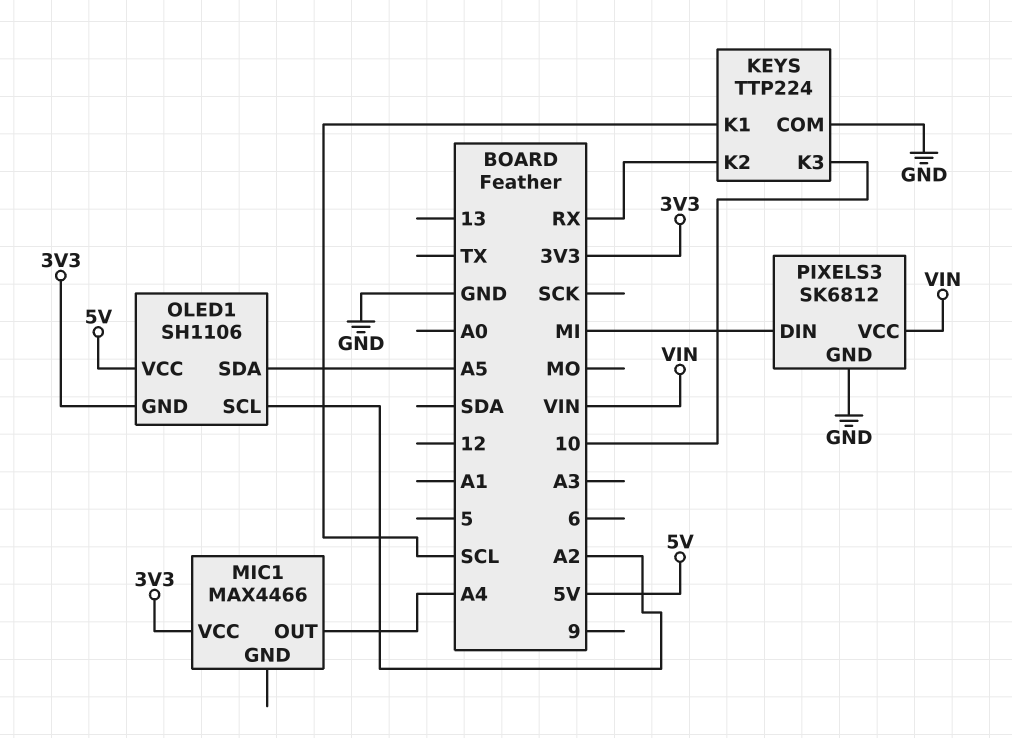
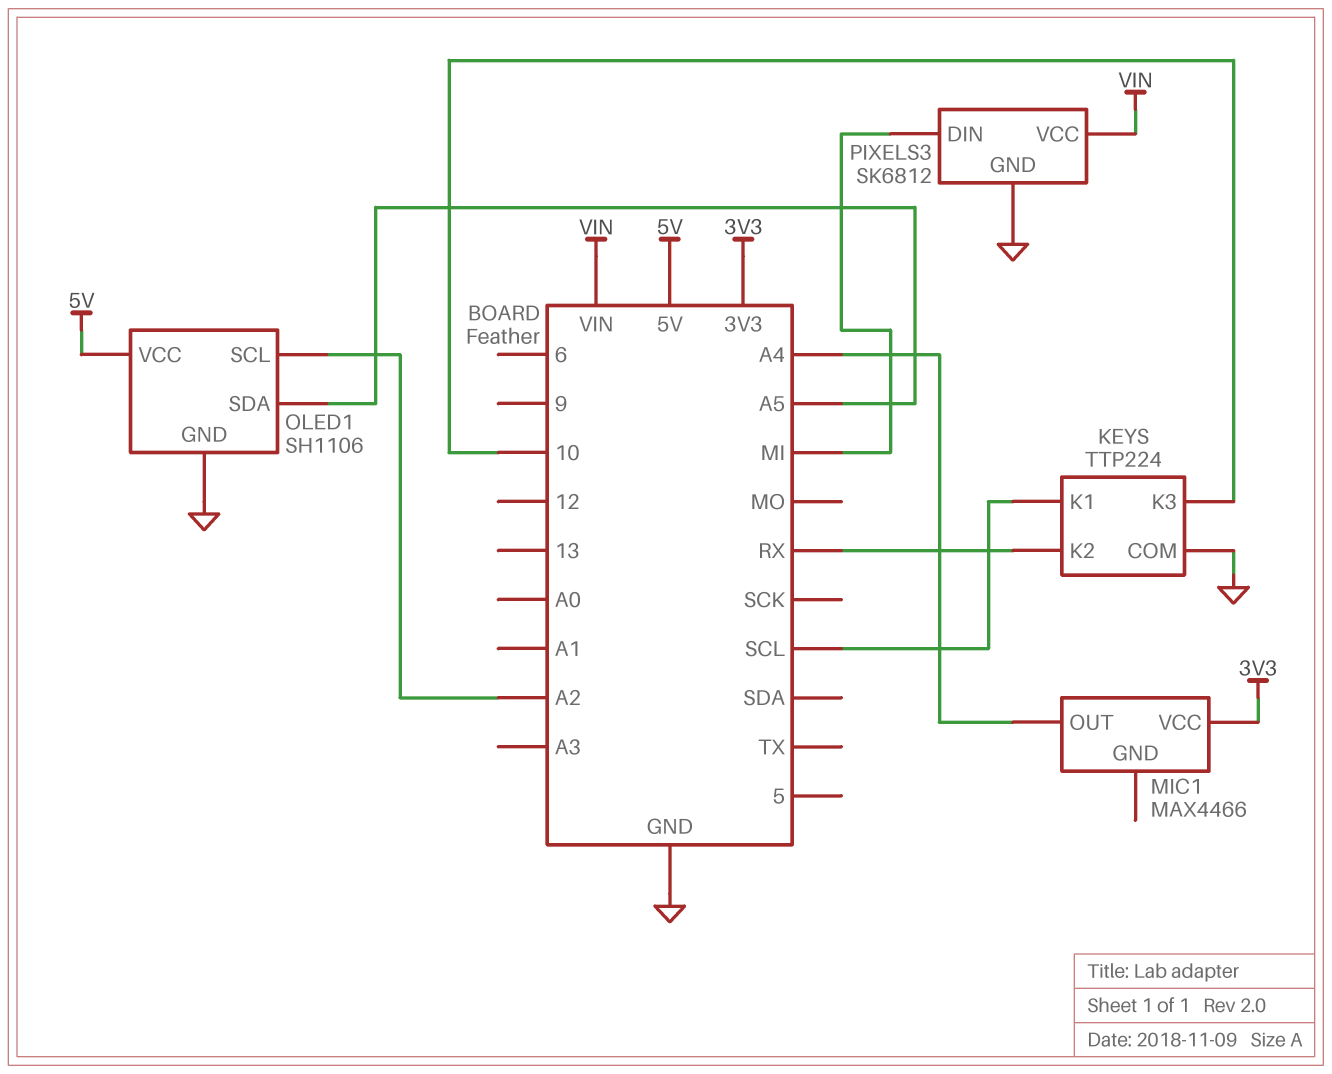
OLED1 pin GND: 3V3 -> GND

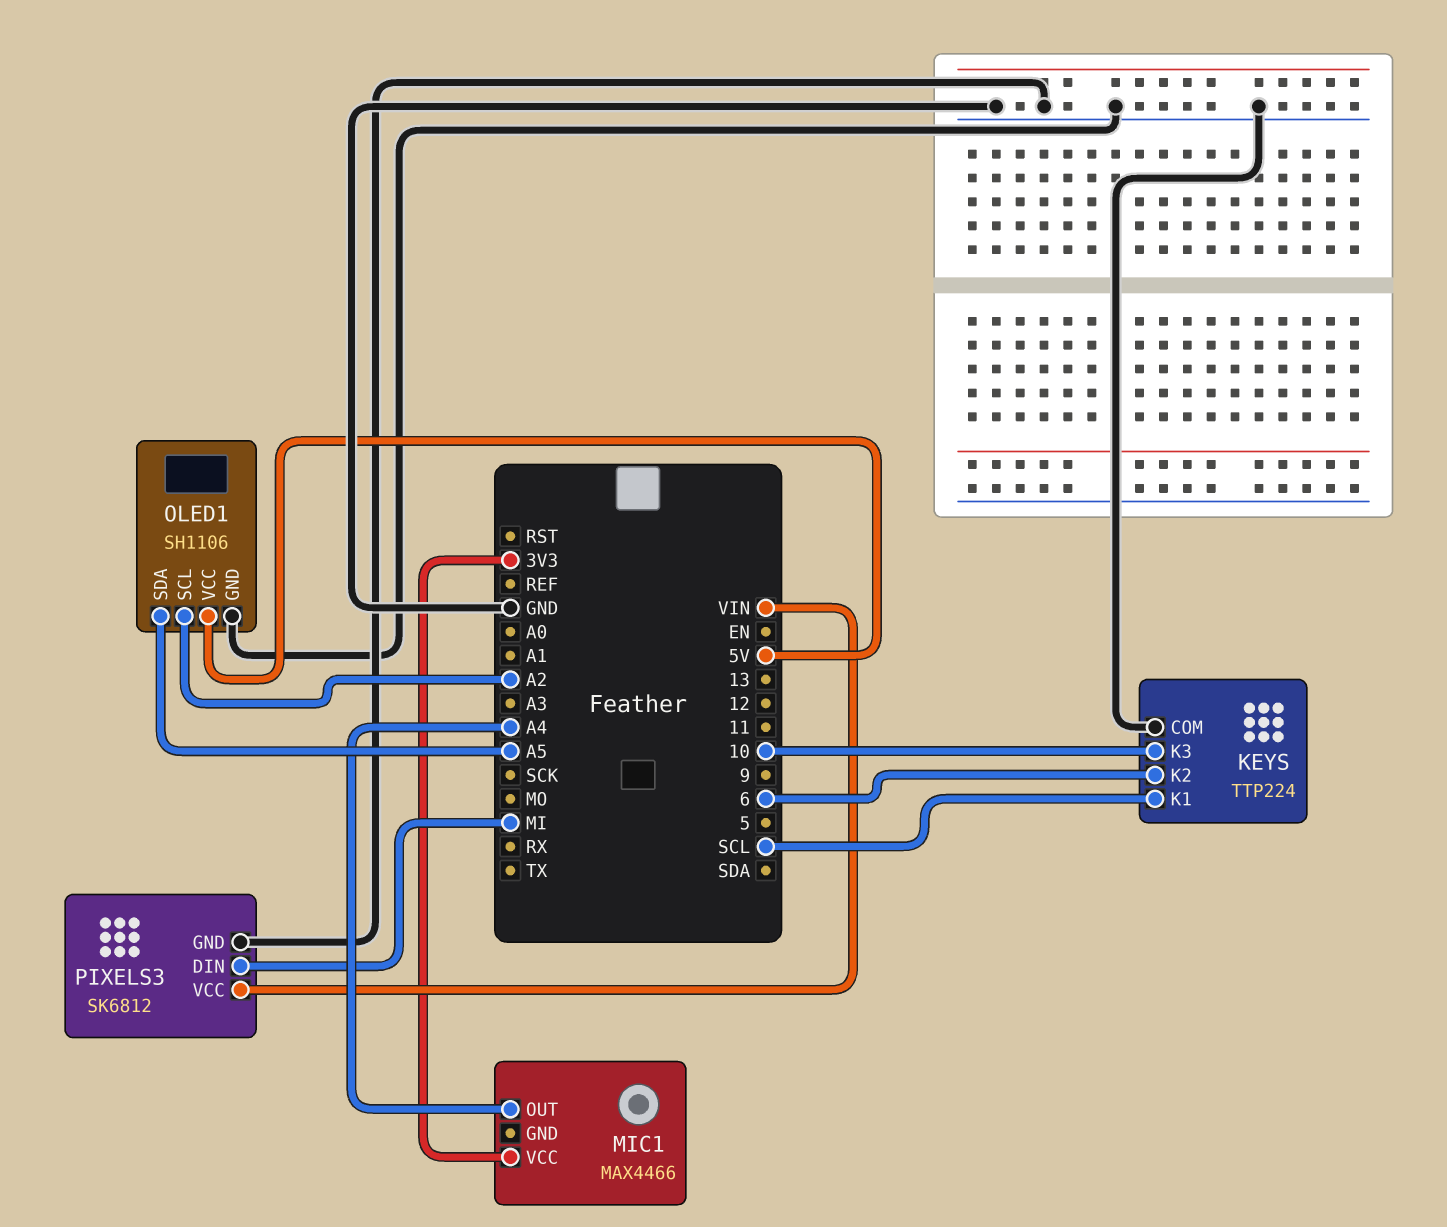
KEYS pin K2: RX -> 6

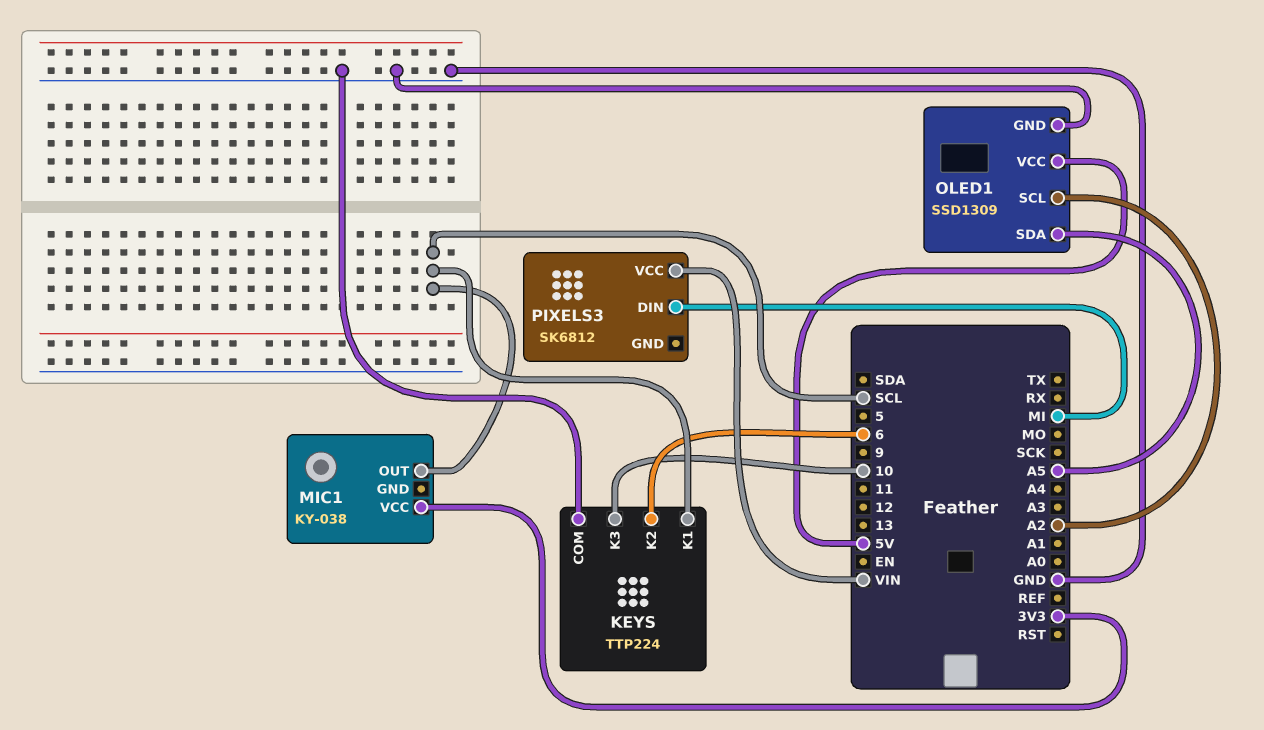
MIC1: MAX4466 -> KY-038
MIC1 pin OUT: A4 -> SCL
OLED1: SH1106 -> SSD1309
PIXELS3 pin GND: GND -> none

